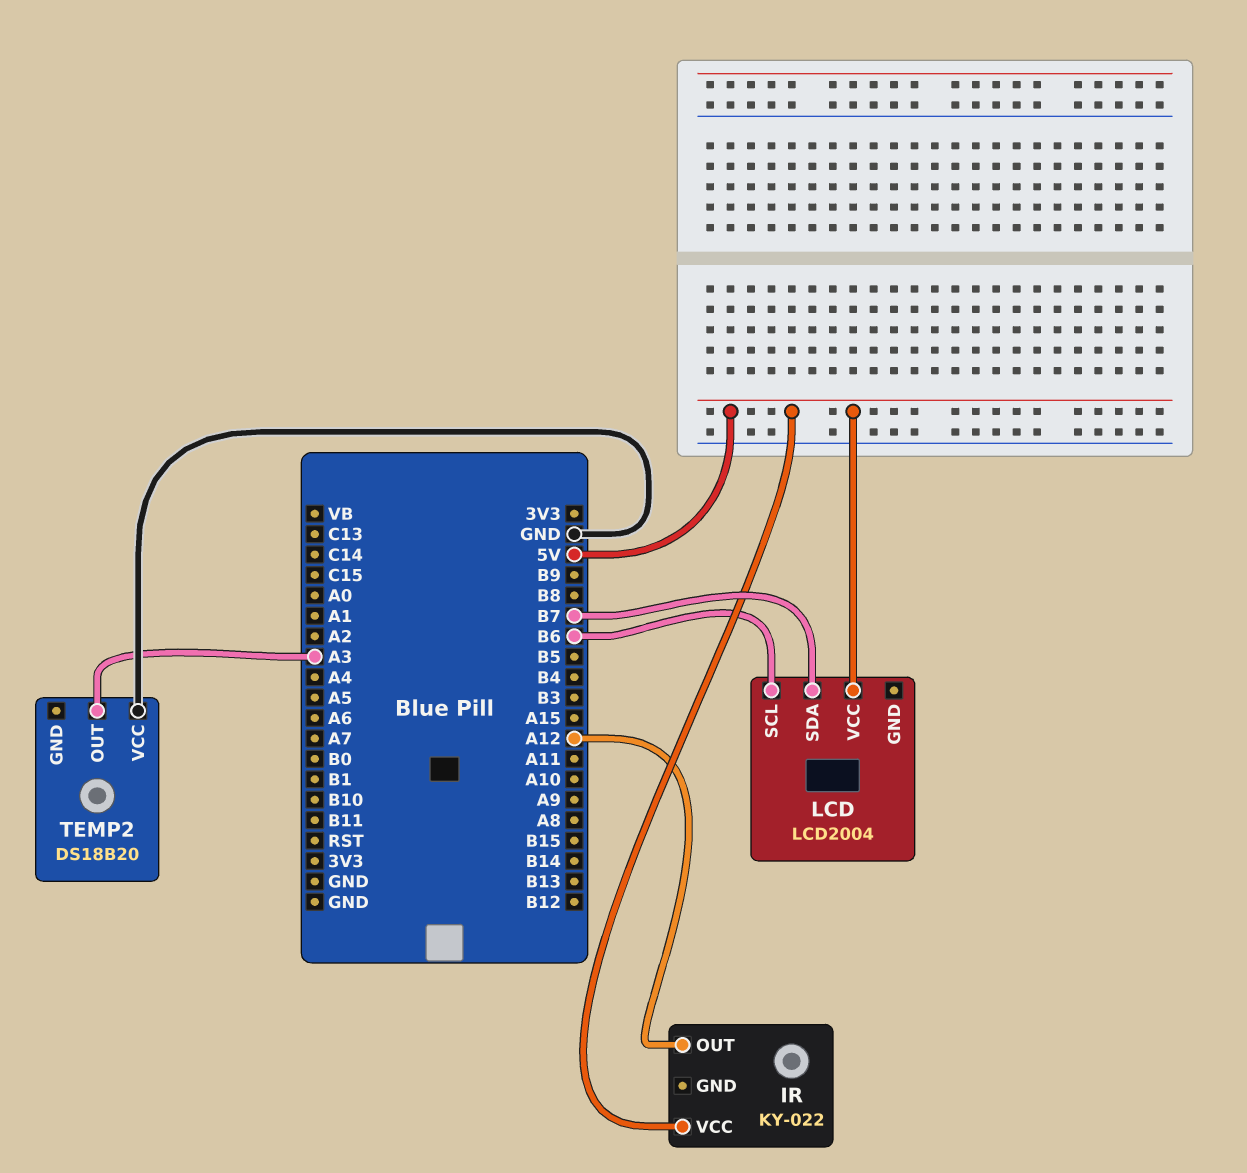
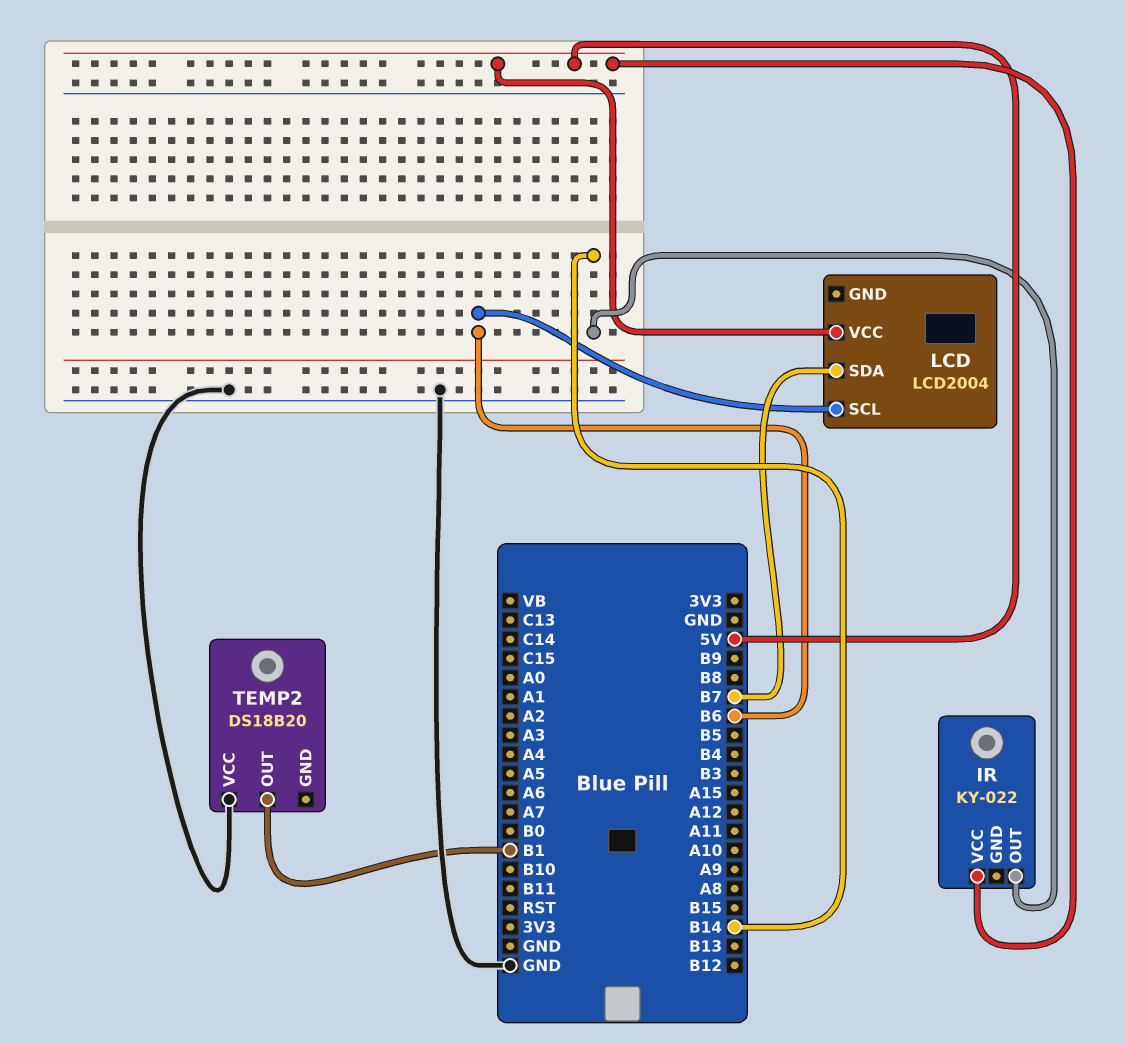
IR pin OUT: A12 -> B14
TEMP2 pin OUT: A3 -> B1

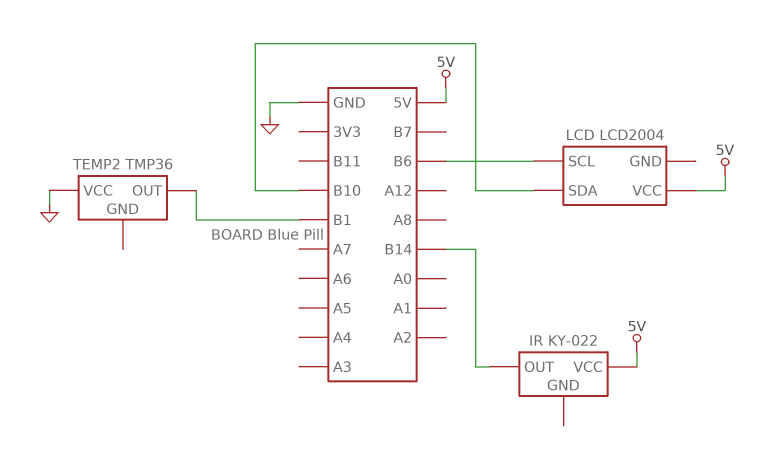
LCD pin SDA: B7 -> B10
TEMP2: DS18B20 -> TMP36

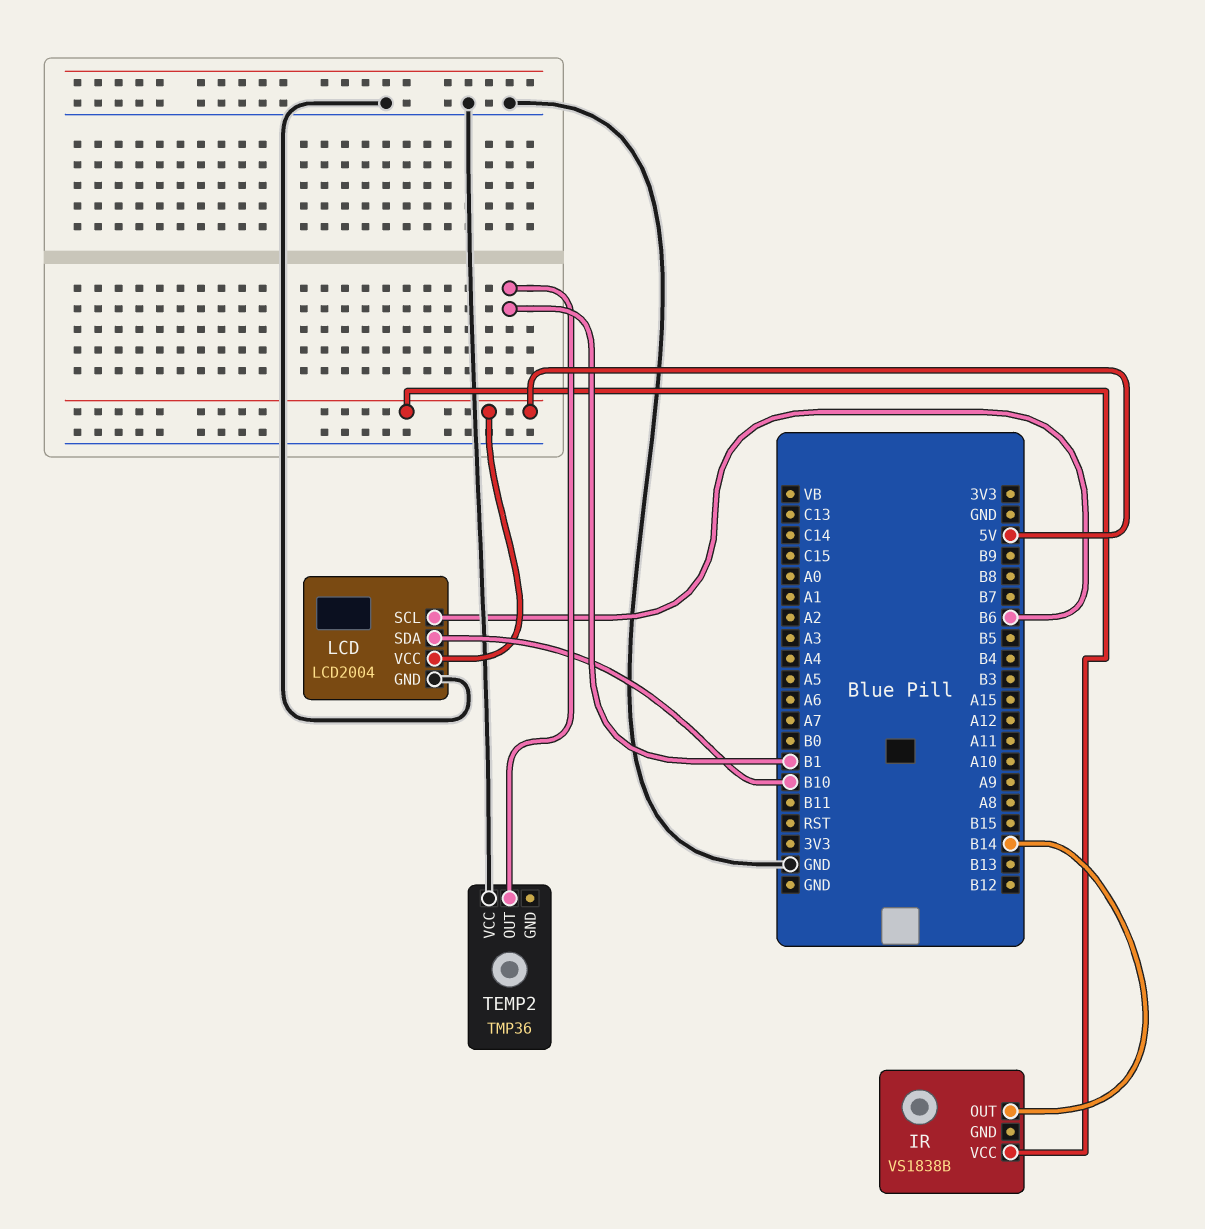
IR: KY-022 -> VS1838B
LCD pin GND: none -> GND

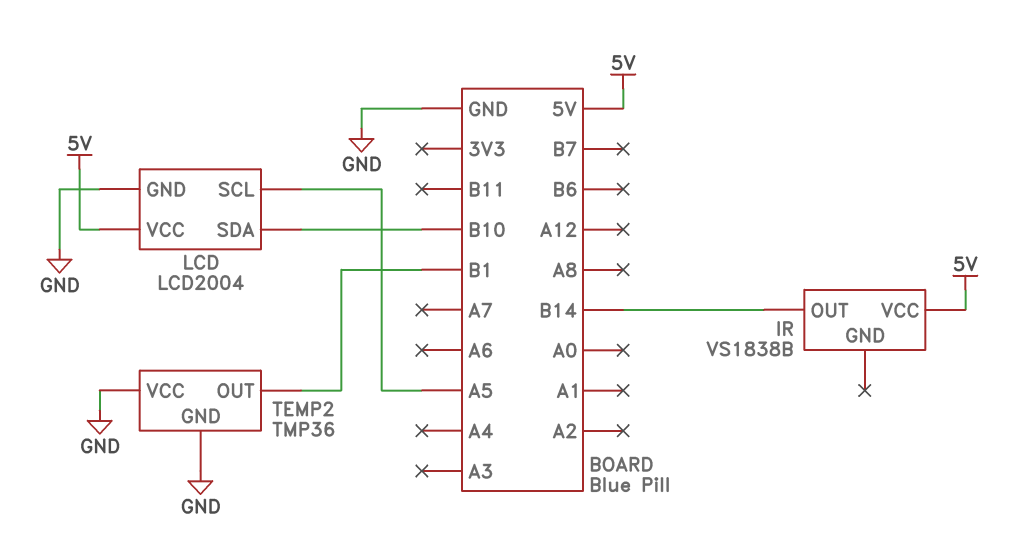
LCD pin SCL: B6 -> A5
TEMP2 pin GND: none -> GND

